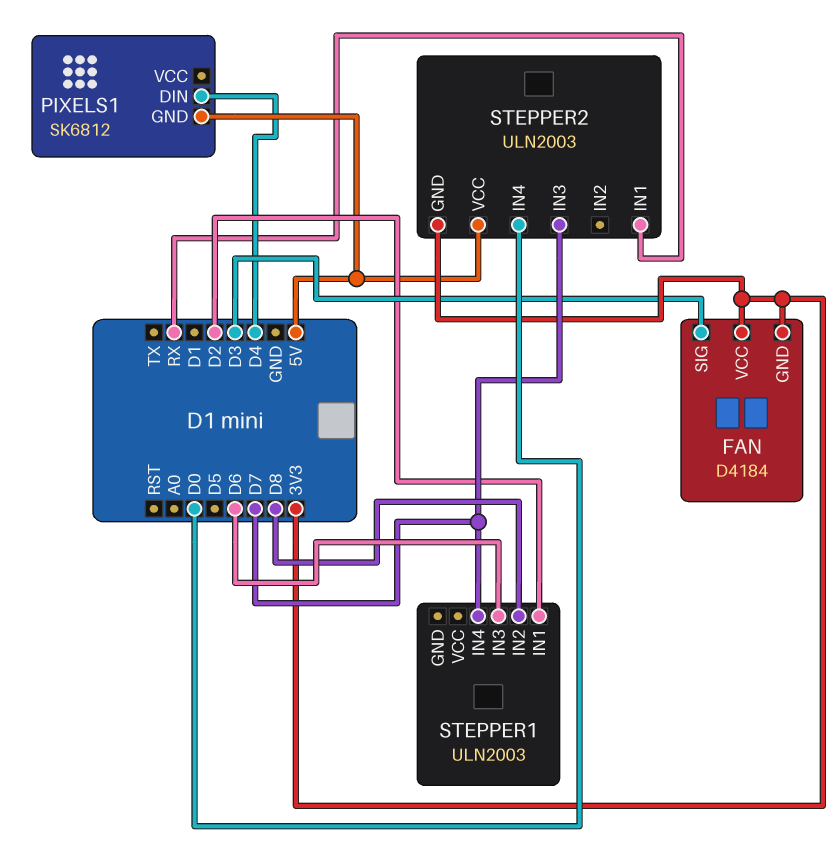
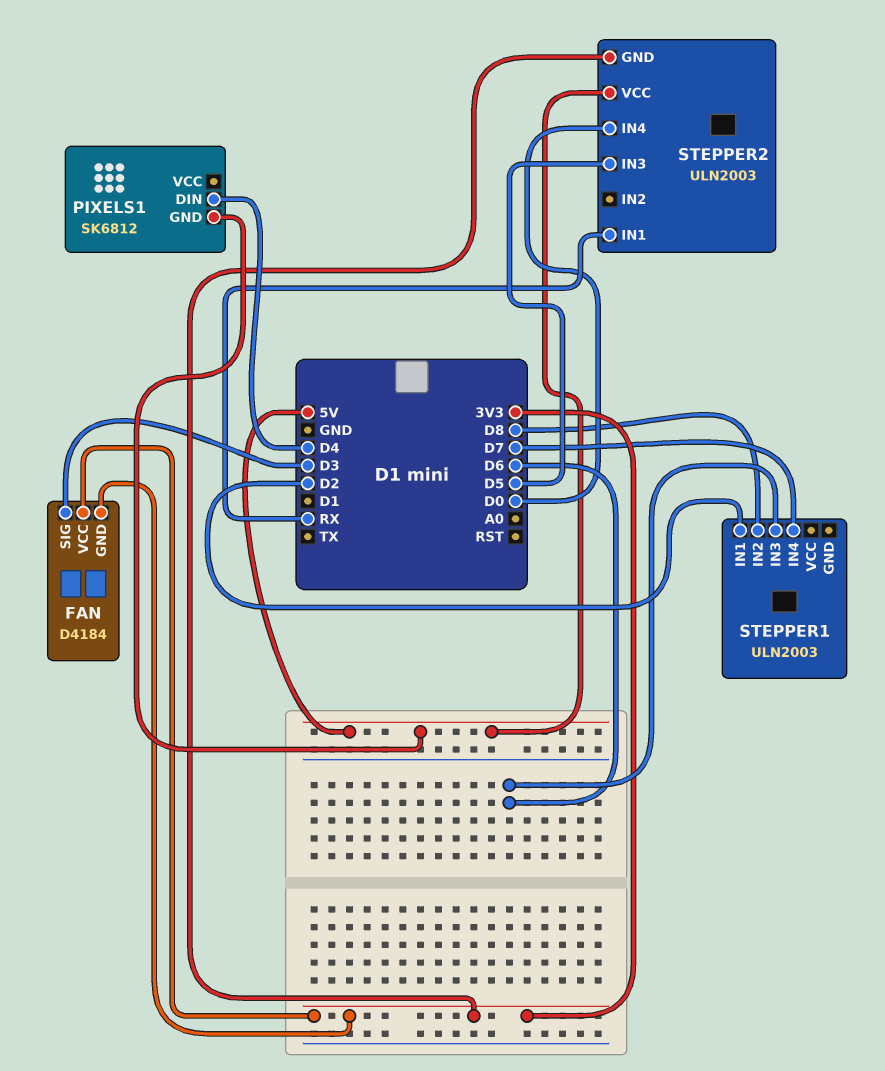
STEPPER2 pin IN3: D7 -> D5

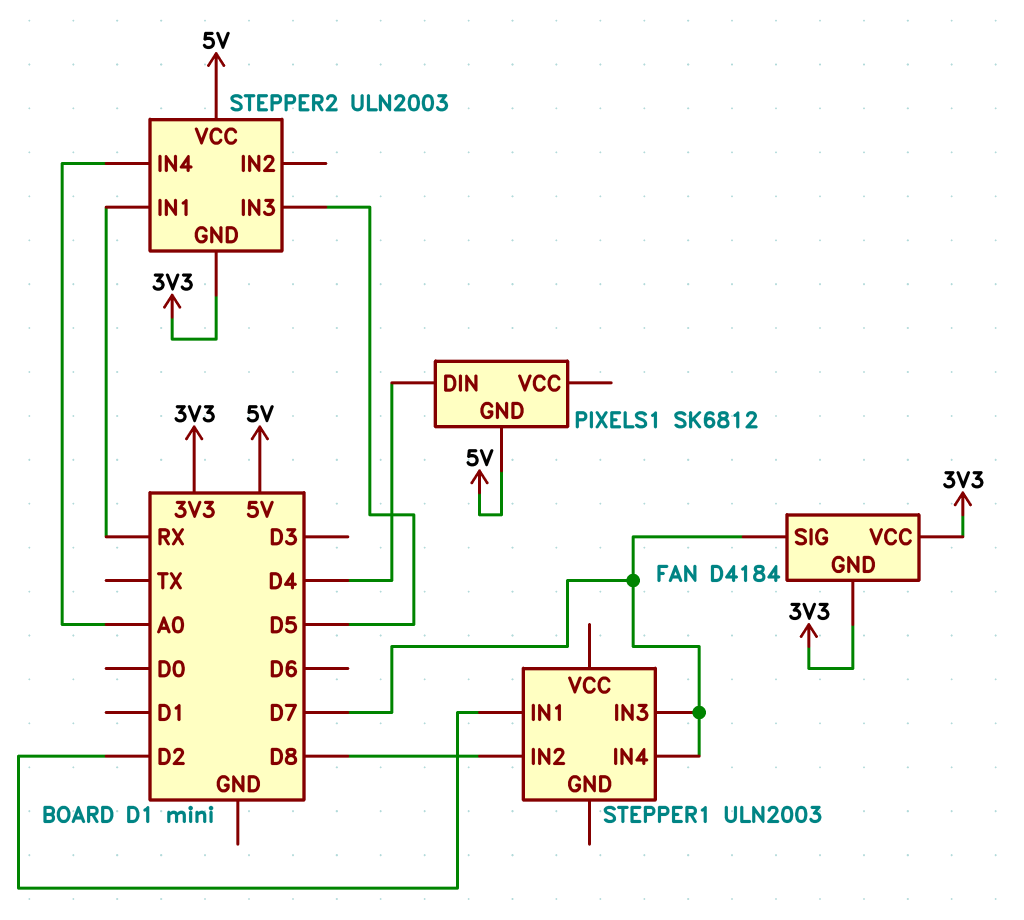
FAN pin SIG: D3 -> D7
STEPPER1 pin IN3: D6 -> D7
STEPPER2 pin IN4: D0 -> A0

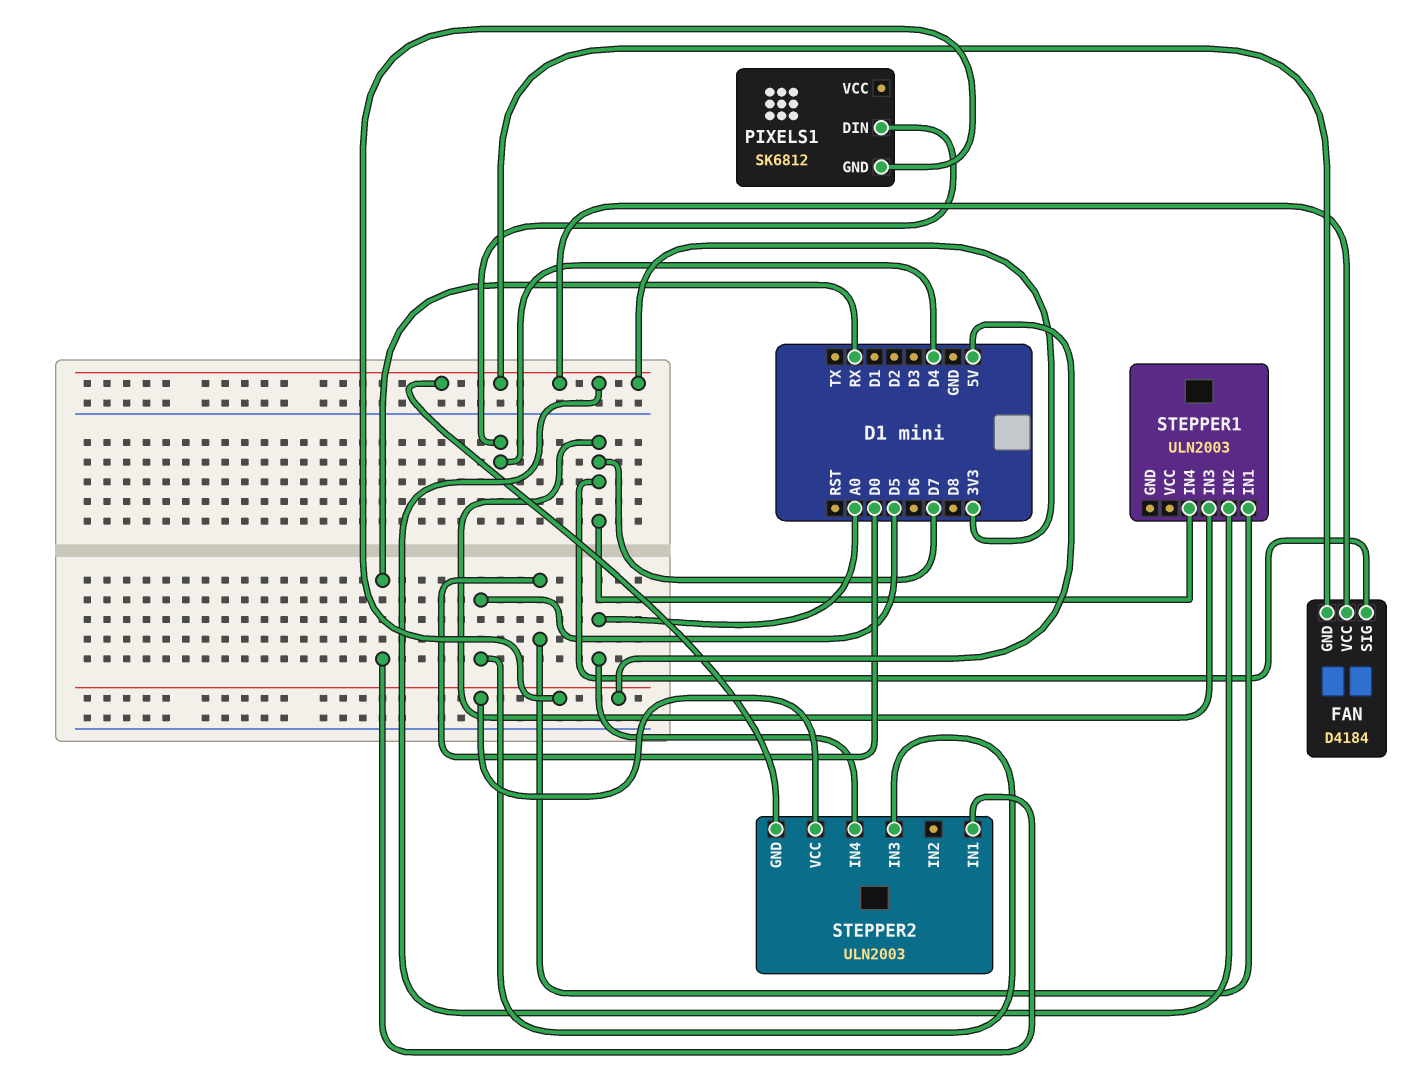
STEPPER1 pin IN1: D2 -> D0
STEPPER1 pin IN2: D8 -> 3V3

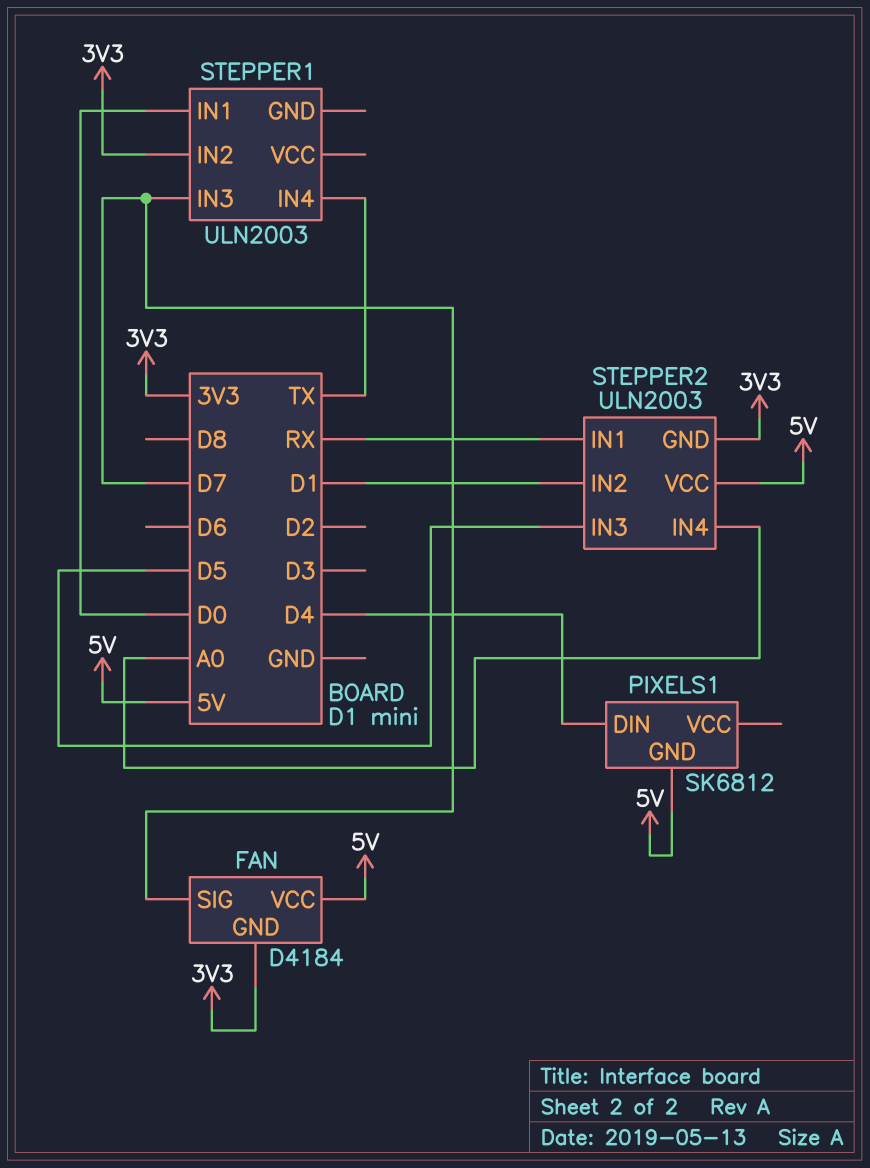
FAN pin VCC: 3V3 -> 5V
STEPPER1 pin IN4: D7 -> TX
STEPPER2 pin IN2: none -> D1

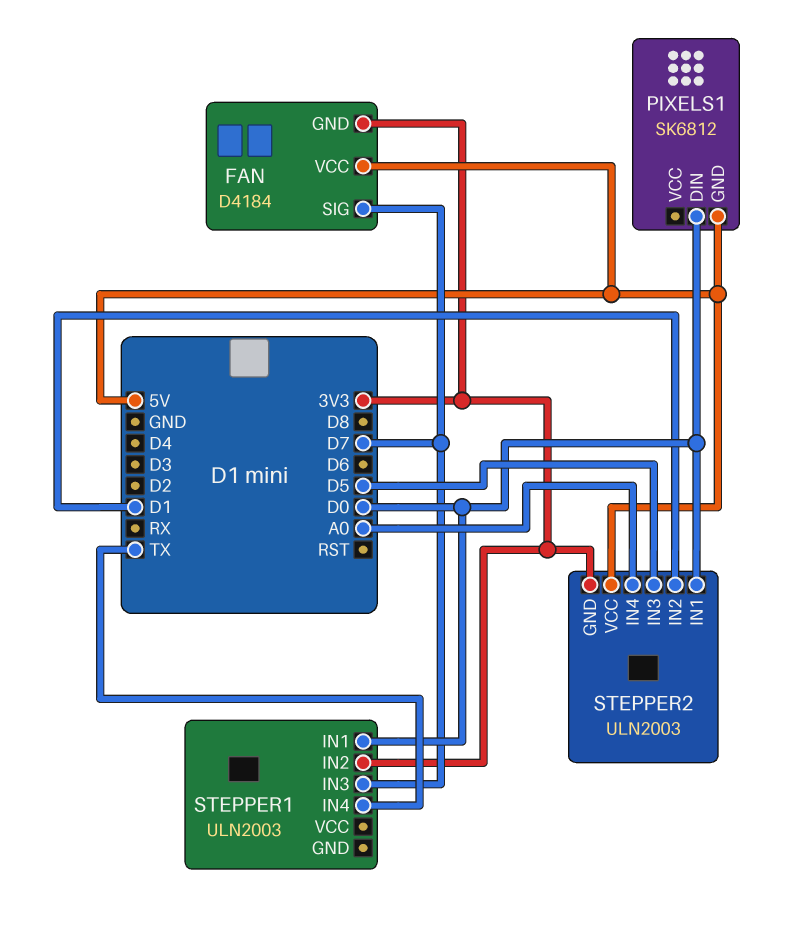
PIXELS1 pin DIN: D4 -> D0
STEPPER2 pin IN1: RX -> D0

